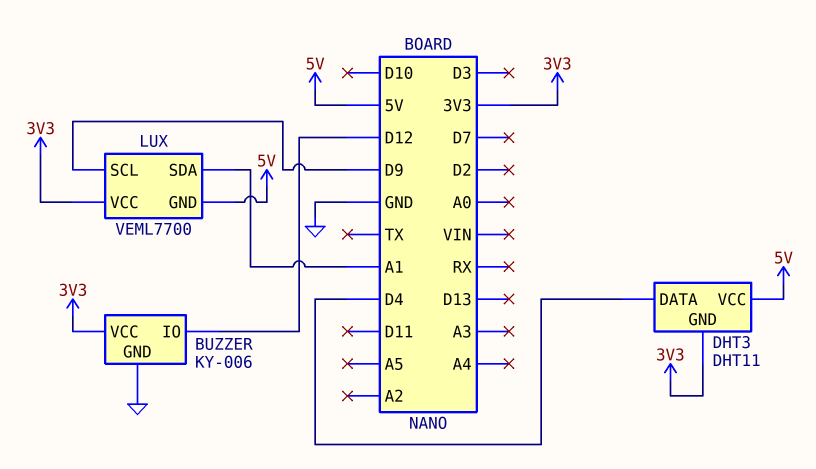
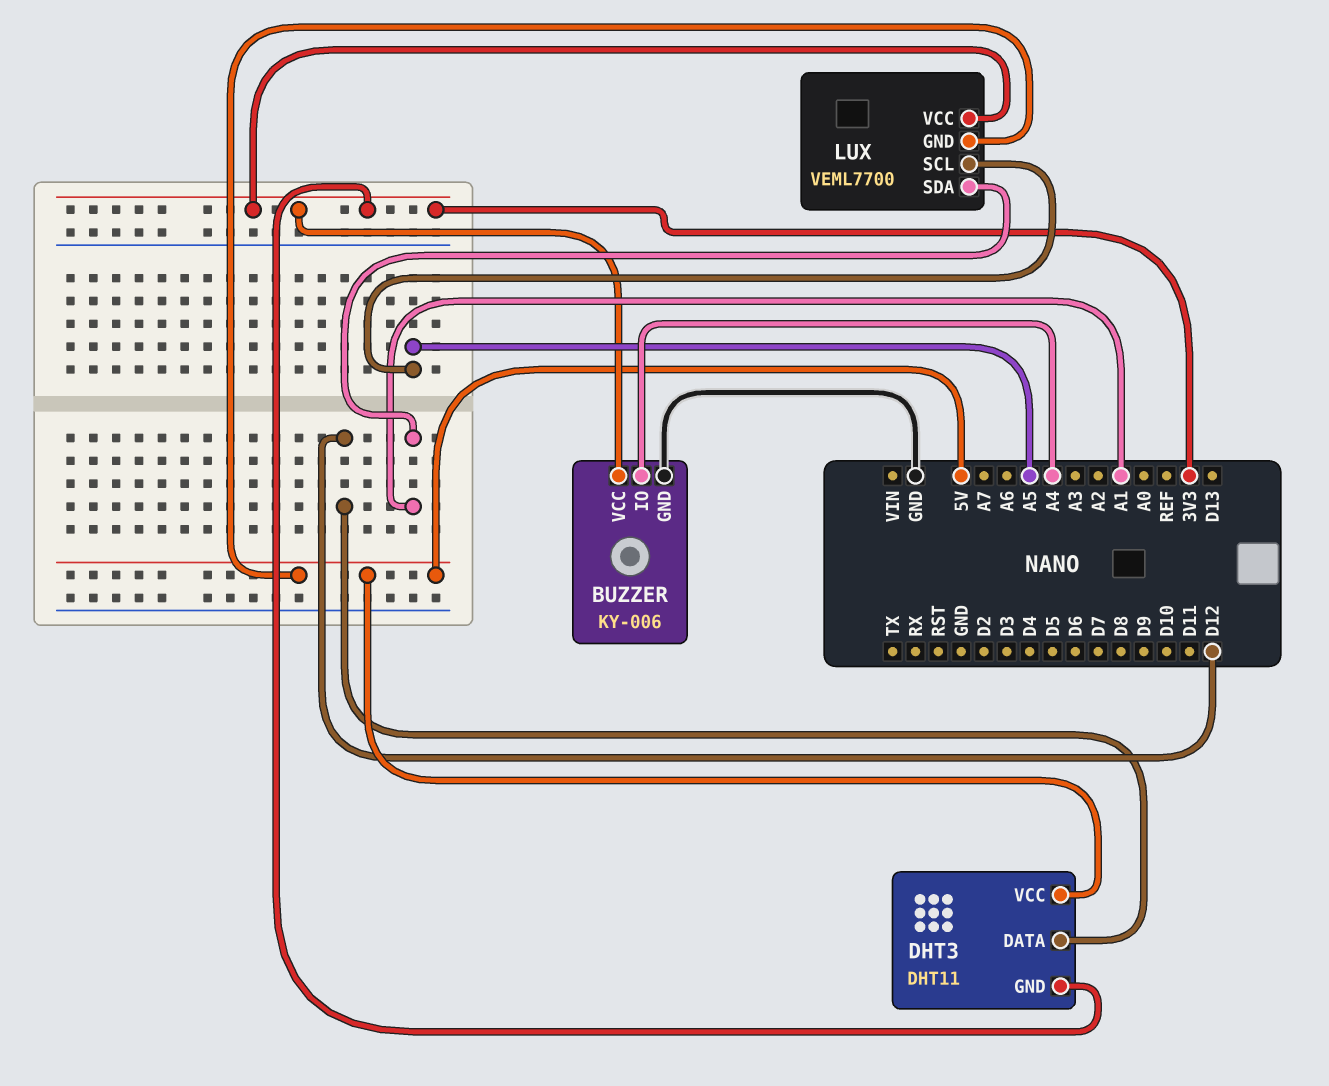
BUZZER pin IO: D12 -> A4
DHT3 pin DATA: D4 -> D12
LUX pin SCL: D9 -> A5

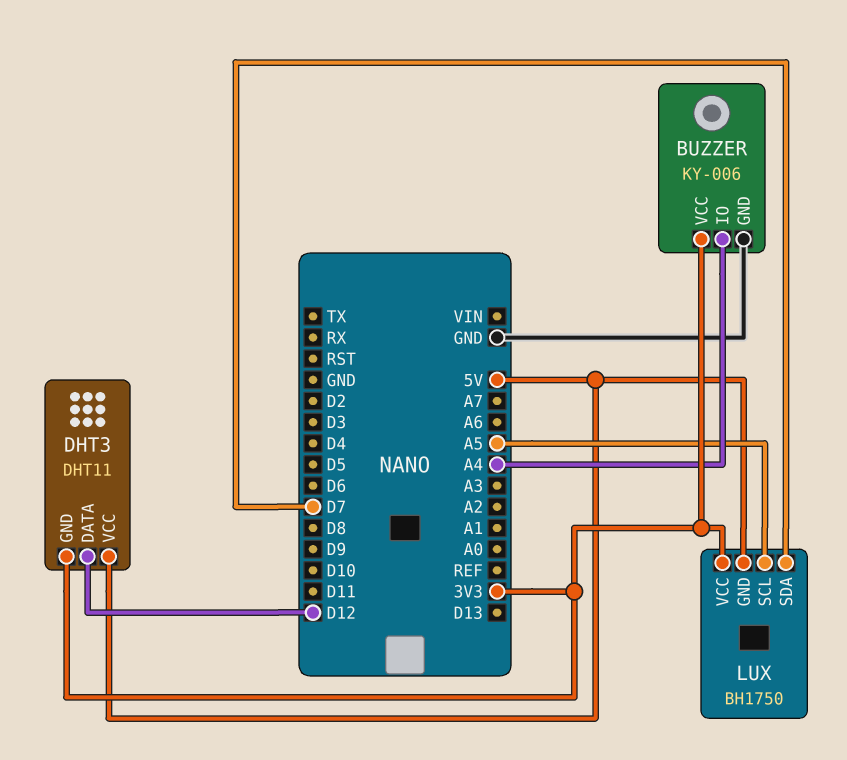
LUX: VEML7700 -> BH1750
LUX pin SDA: A1 -> D7

